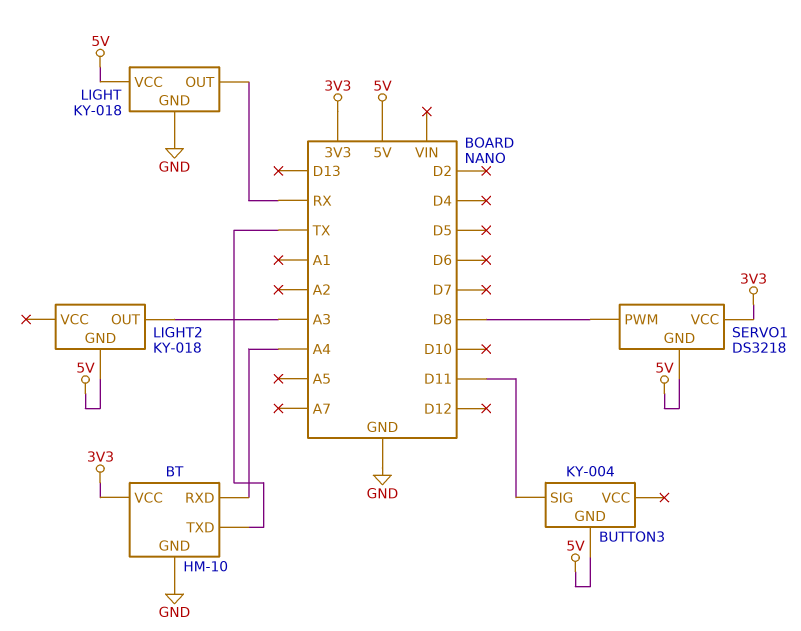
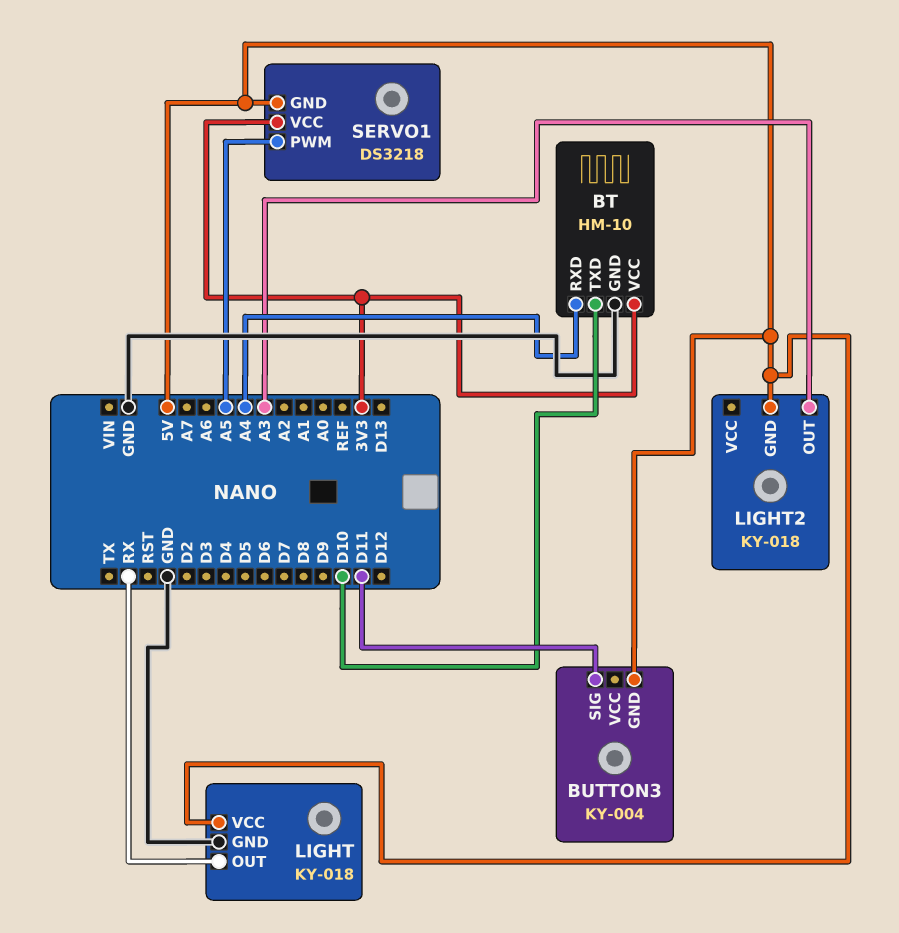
BT pin TXD: TX -> D10
SERVO1 pin PWM: D8 -> A5

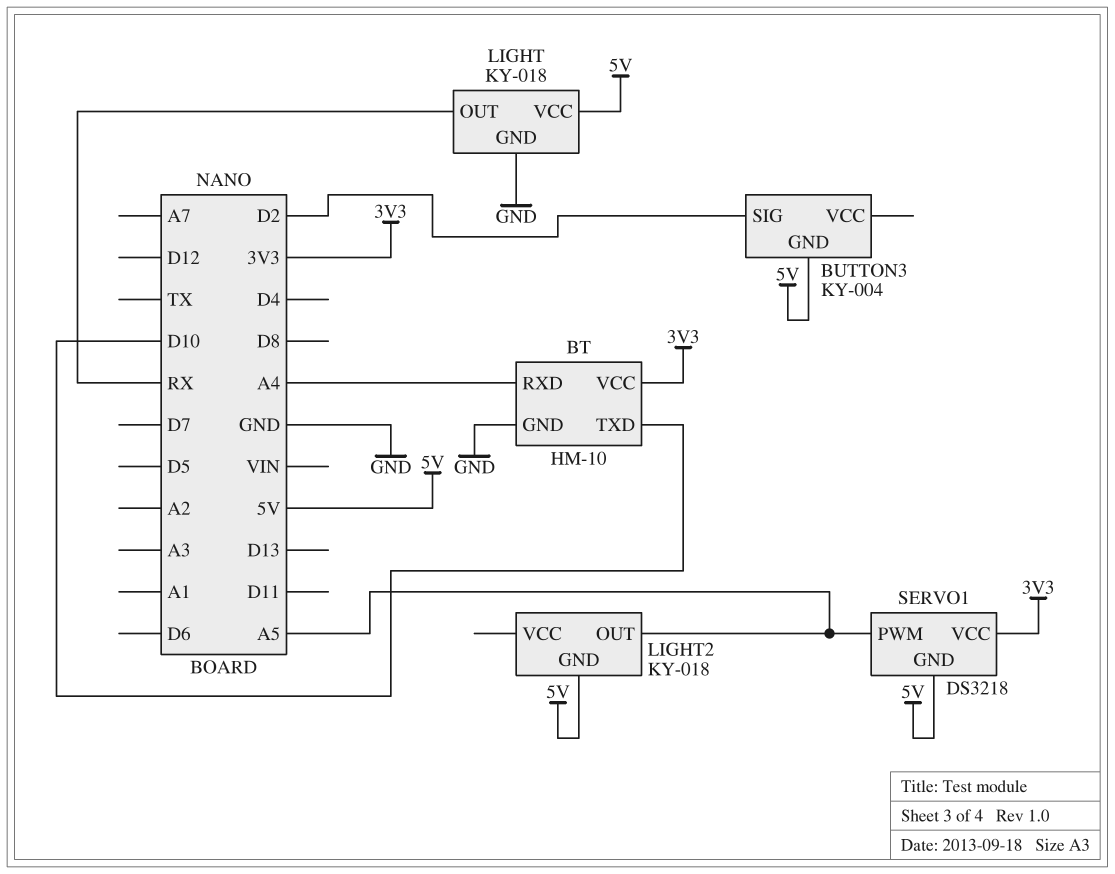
BUTTON3 pin SIG: D11 -> D2
LIGHT2 pin OUT: A3 -> A5

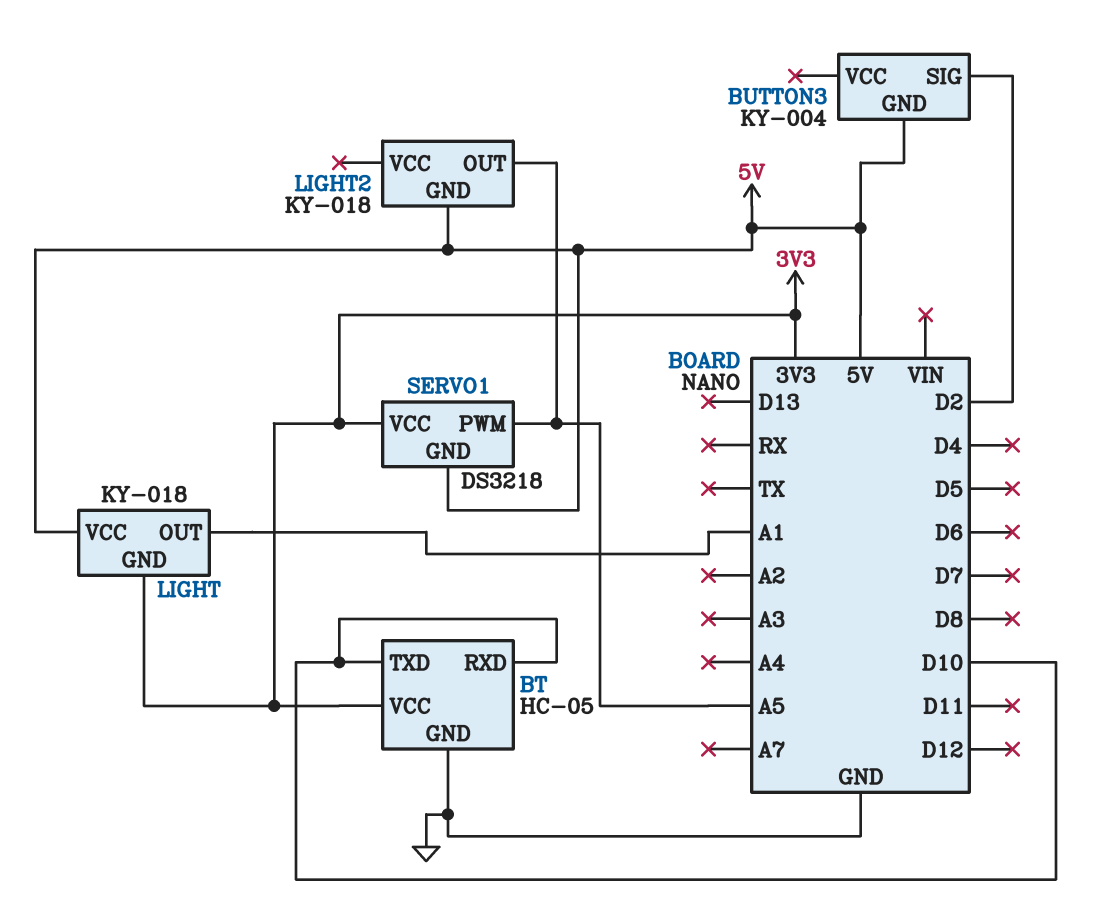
BT: HM-10 -> HC-05
BT pin RXD: A4 -> D10
LIGHT pin GND: GND -> 3V3
LIGHT pin OUT: RX -> A1

